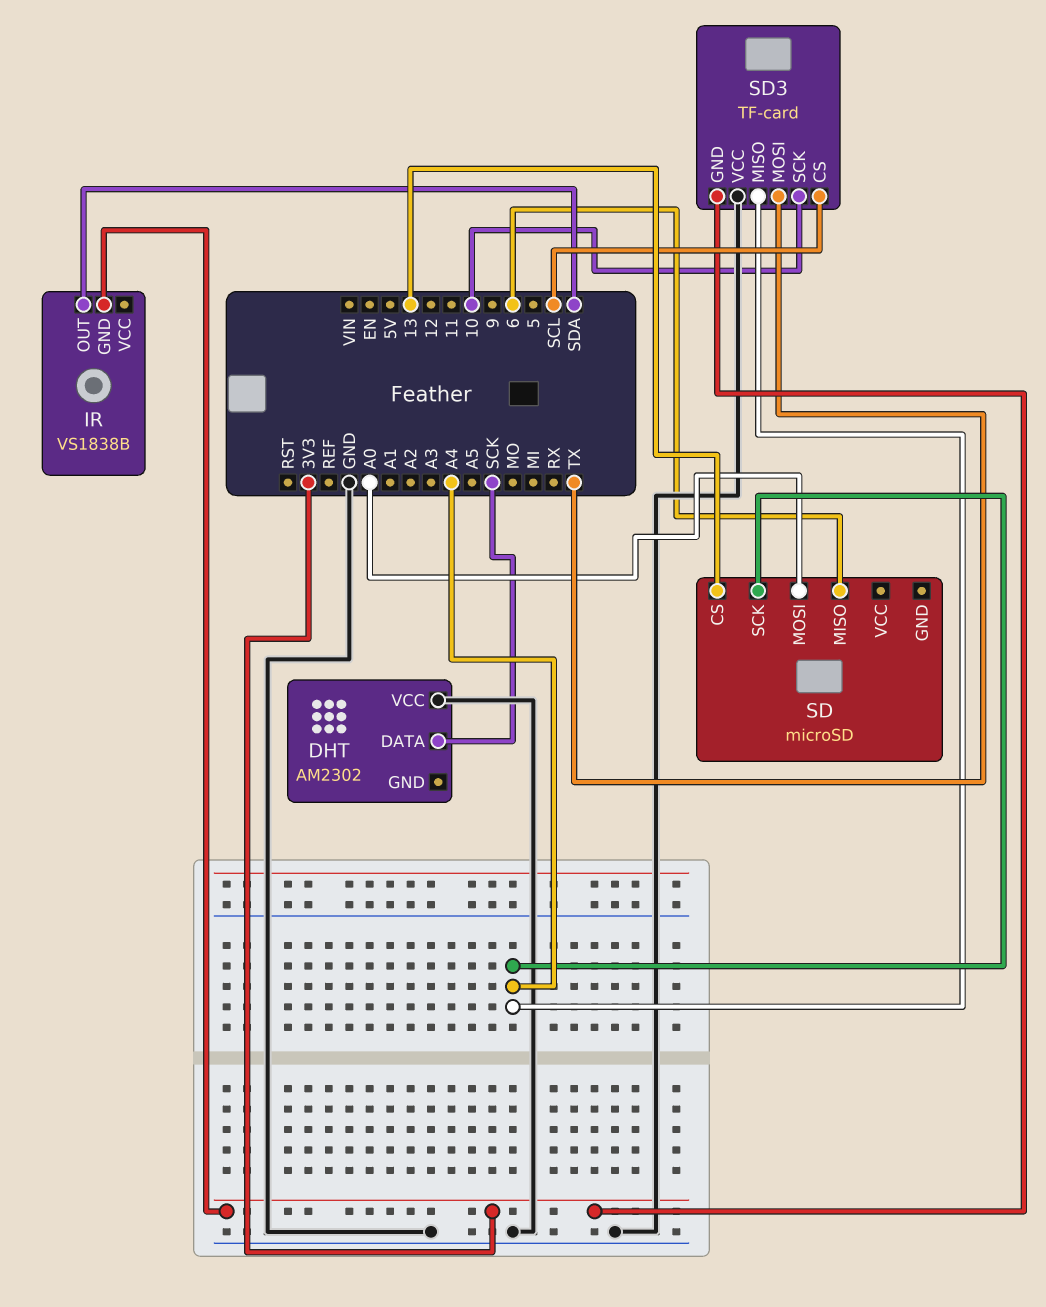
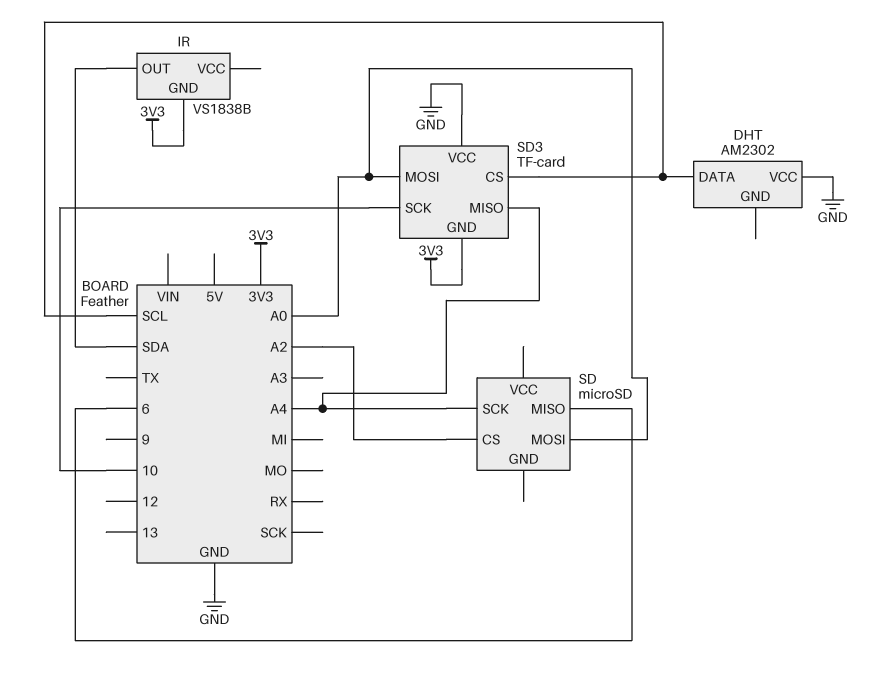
DHT pin DATA: SCK -> SCL
SD pin CS: 13 -> A2
SD3 pin MOSI: TX -> A0

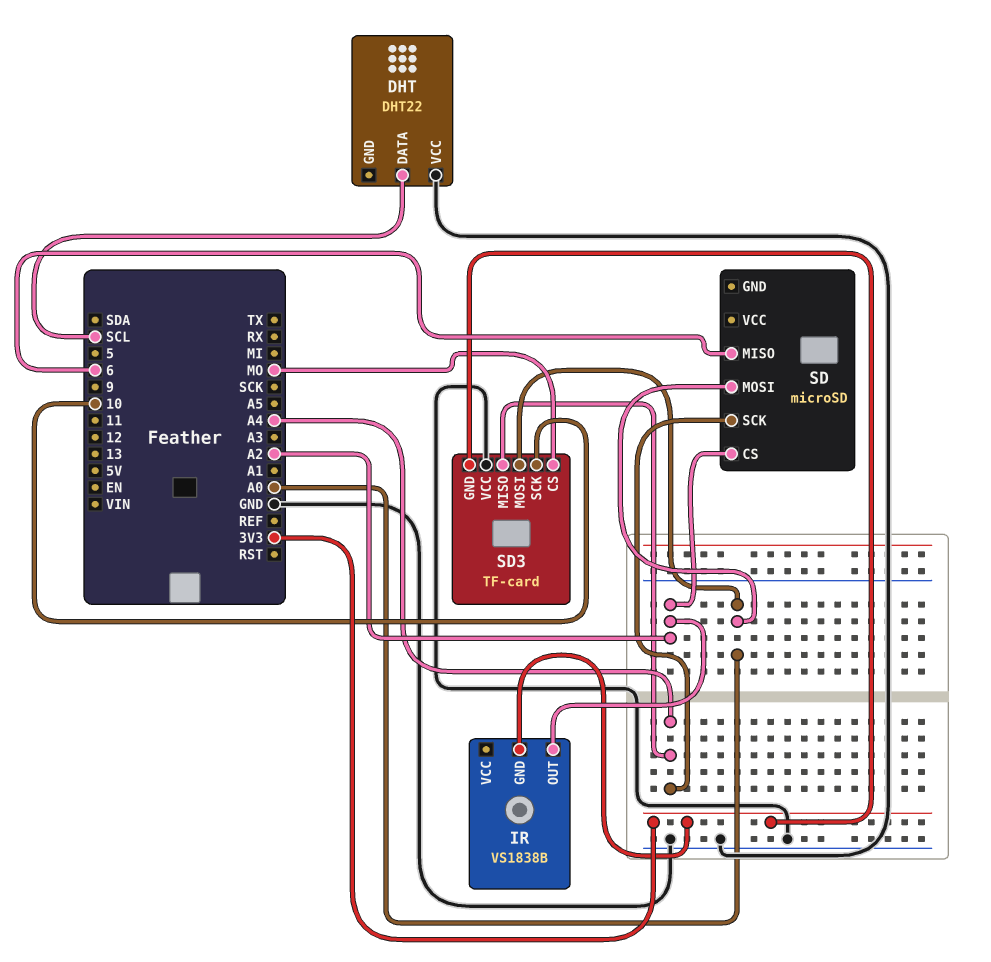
DHT: AM2302 -> DHT22
IR pin OUT: SDA -> A2
SD3 pin CS: SCL -> MO

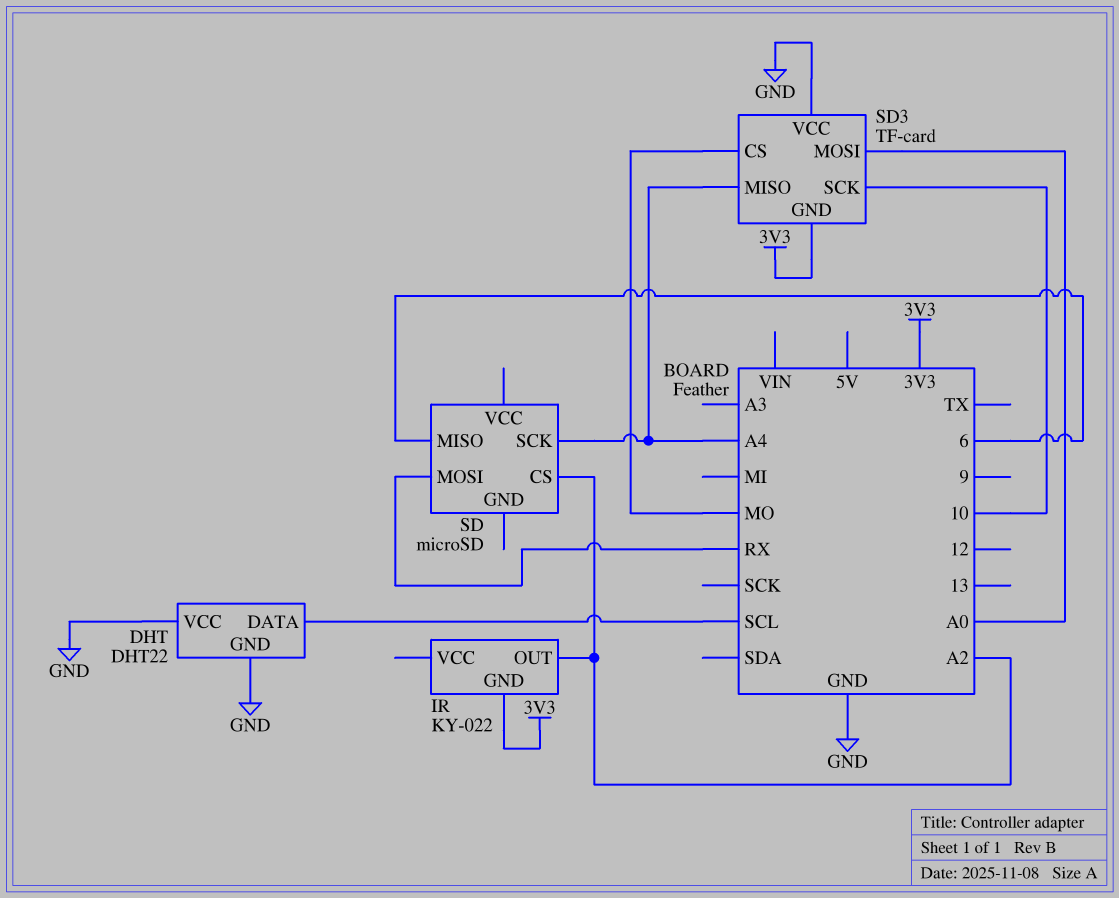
DHT pin GND: none -> GND
IR: VS1838B -> KY-022
SD pin MOSI: A0 -> RX

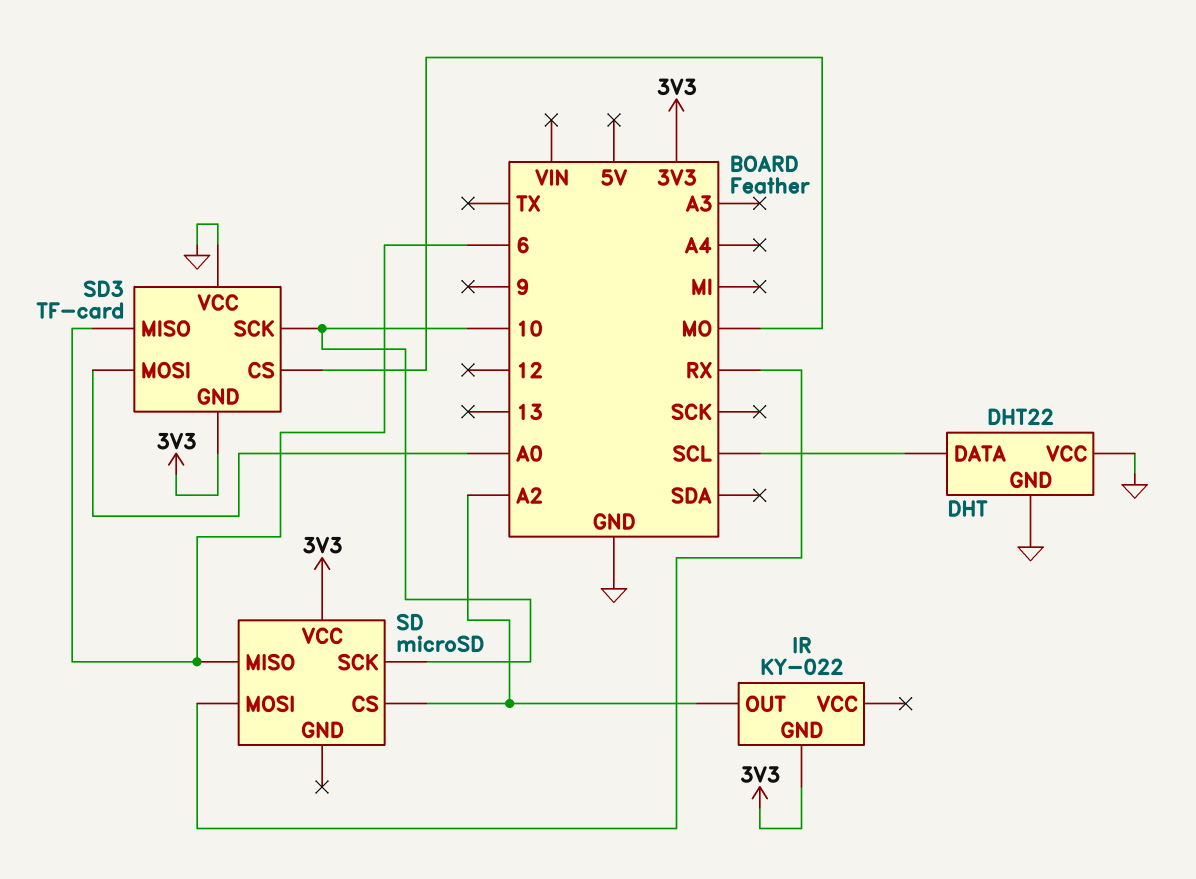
SD pin SCK: A4 -> 10
SD pin VCC: none -> 3V3
SD3 pin MISO: A4 -> 6

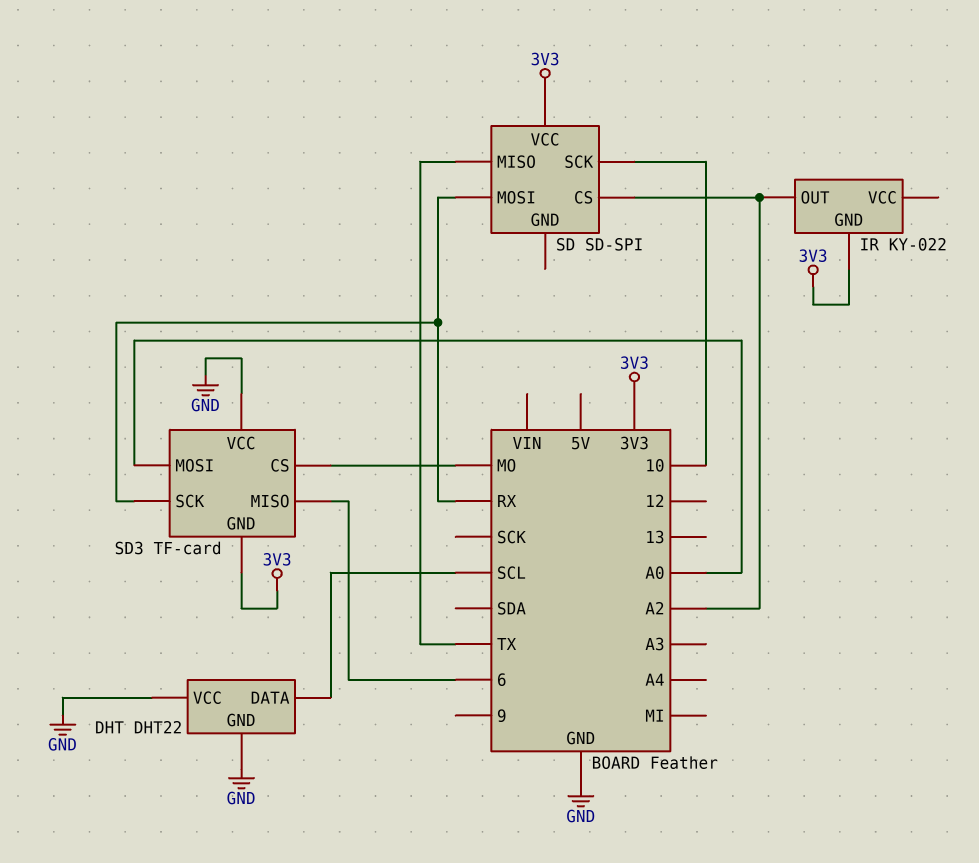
SD: microSD -> SD-SPI
SD pin MISO: 6 -> TX
SD3 pin SCK: 10 -> RX

